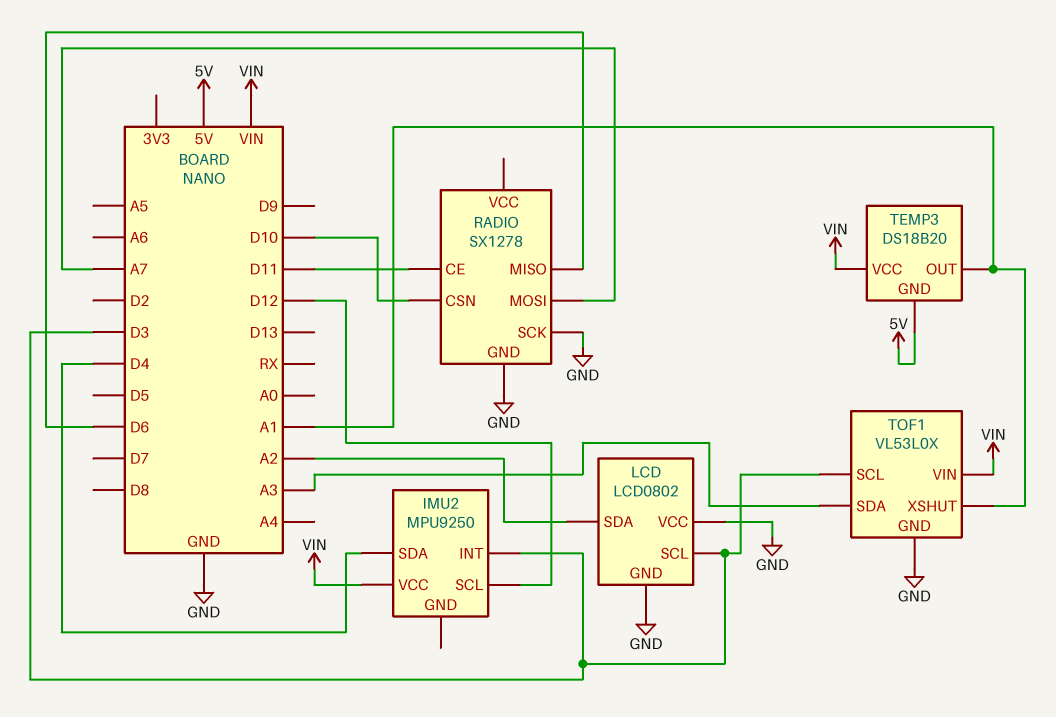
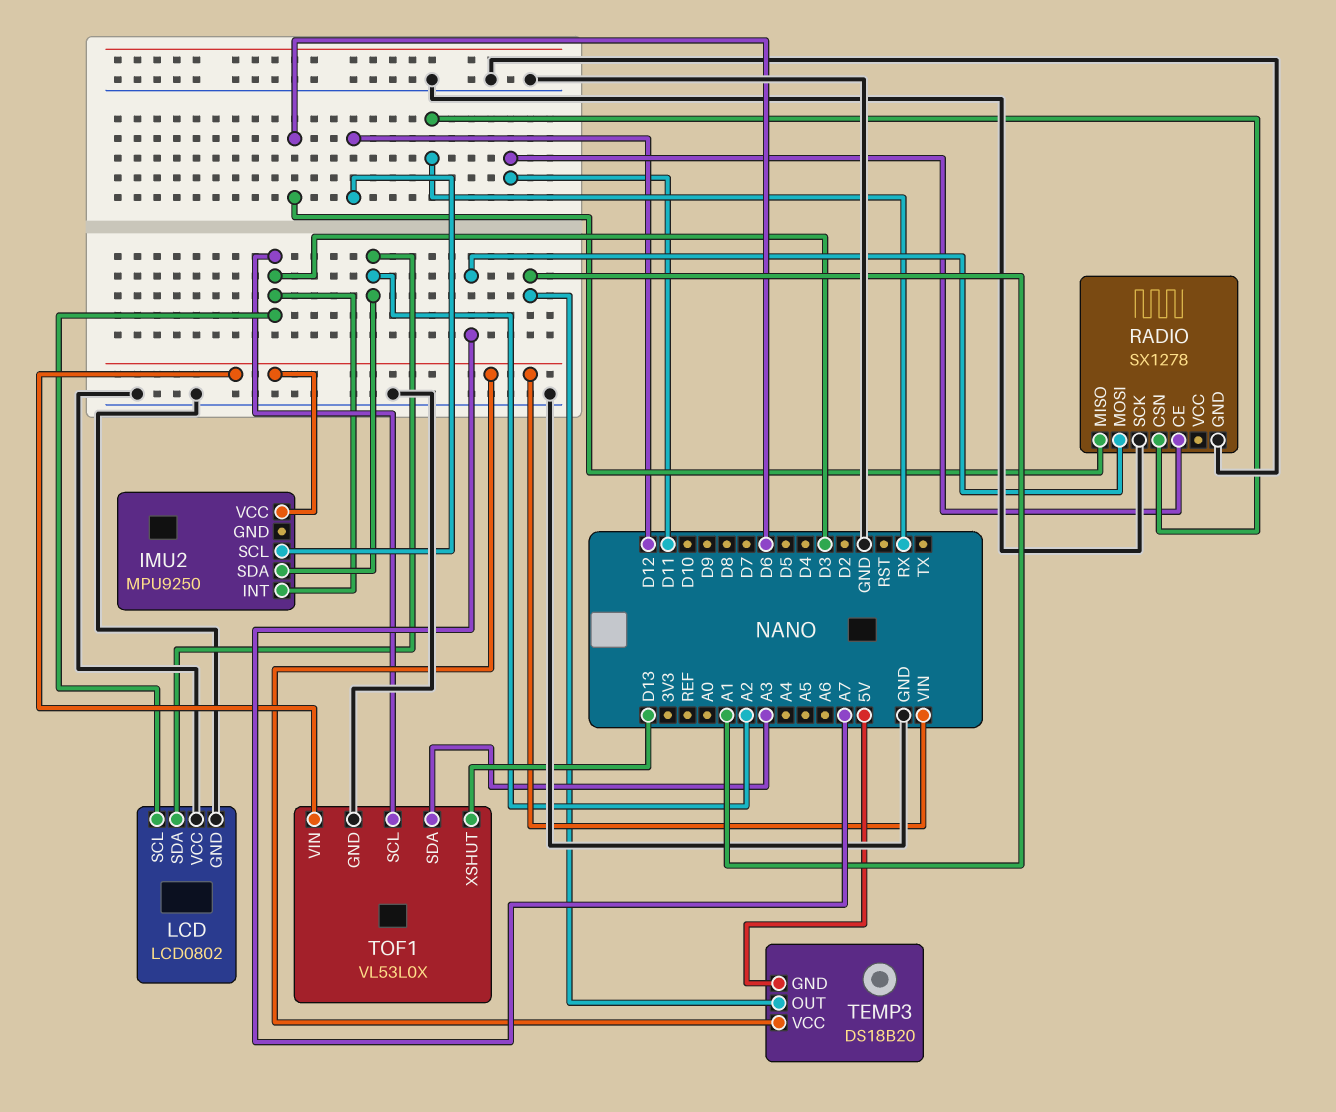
IMU2 pin SDA: D4 -> A2
RADIO pin CSN: D10 -> RX
TOF1 pin XSHUT: A1 -> D13

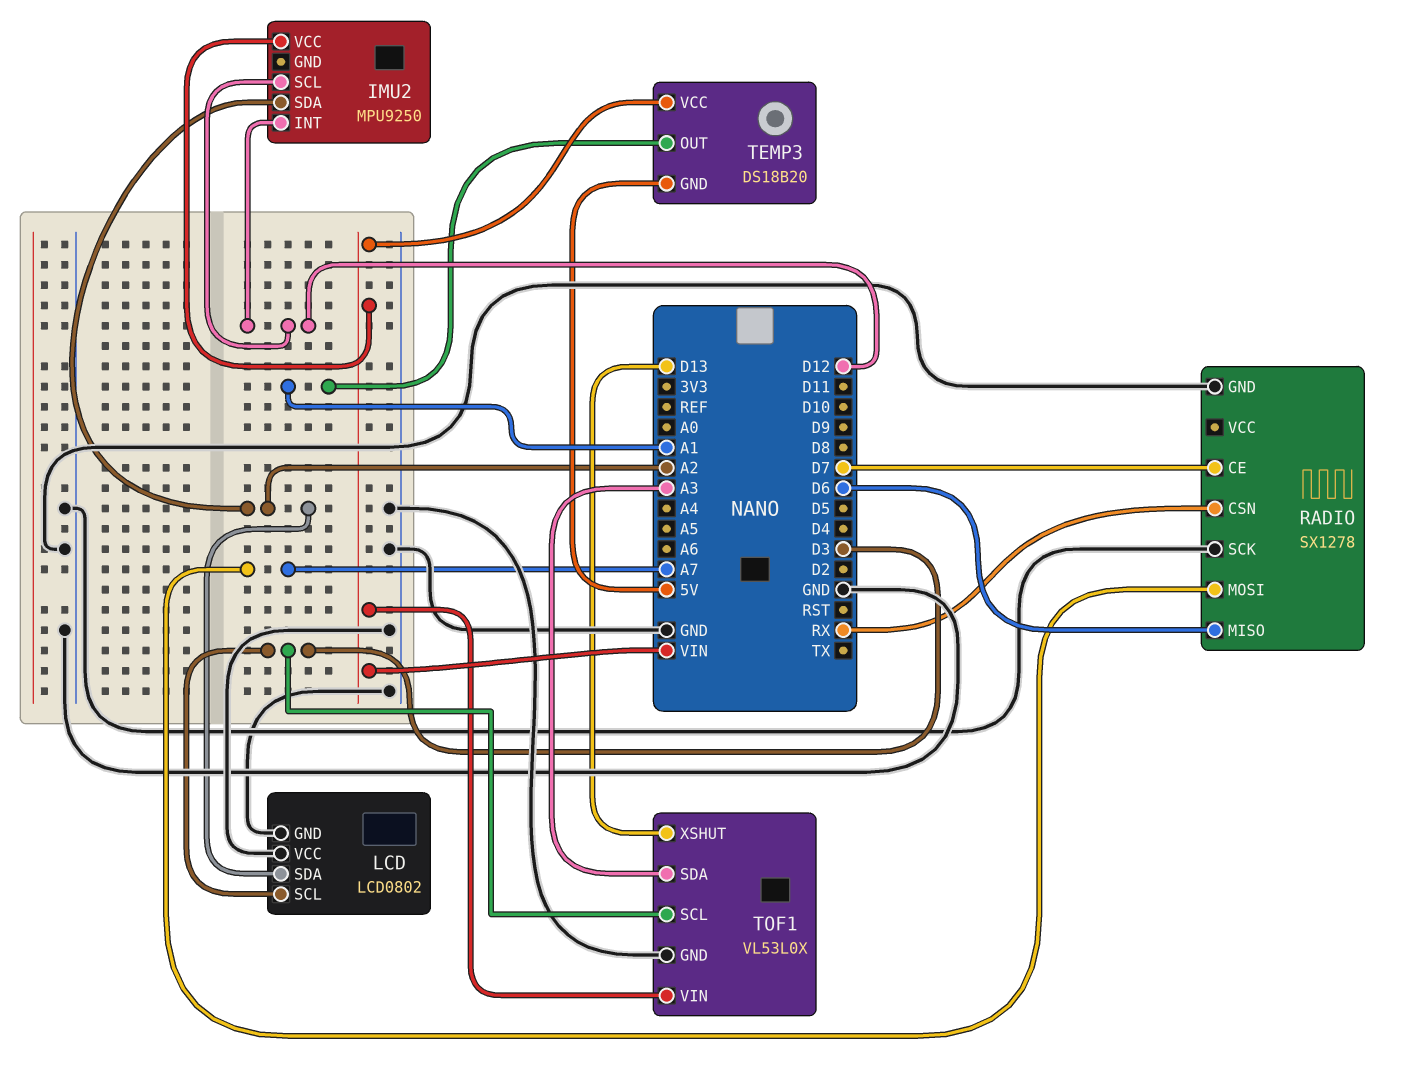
IMU2 pin INT: D3 -> D12
RADIO pin CE: D11 -> D7

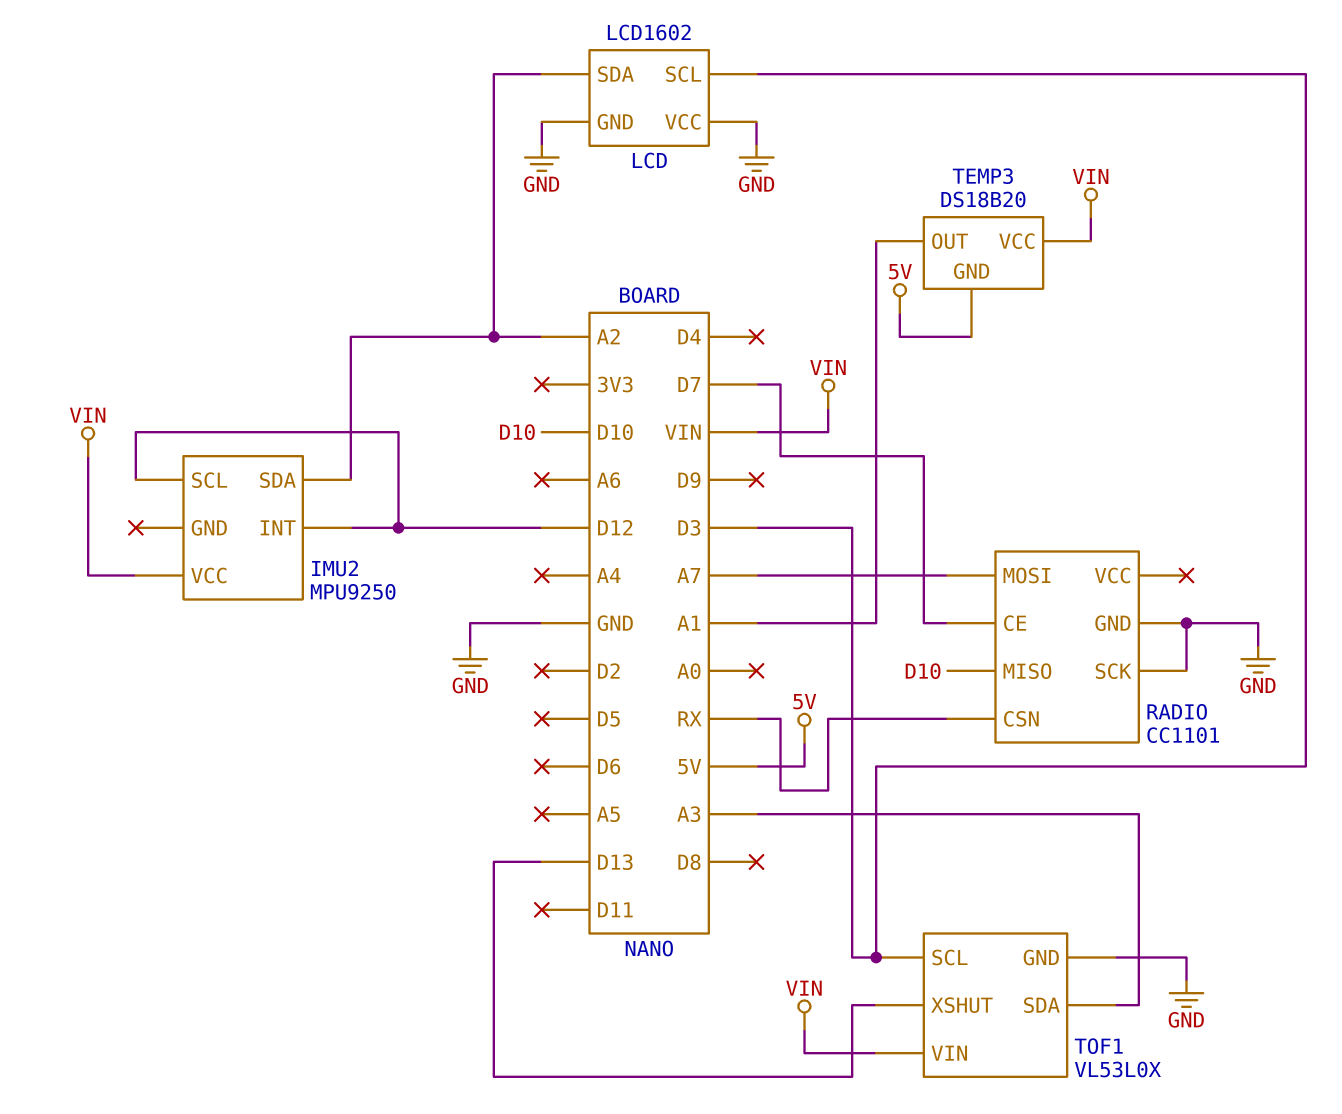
LCD: LCD0802 -> LCD1602
RADIO: SX1278 -> CC1101
RADIO pin MISO: D6 -> D10

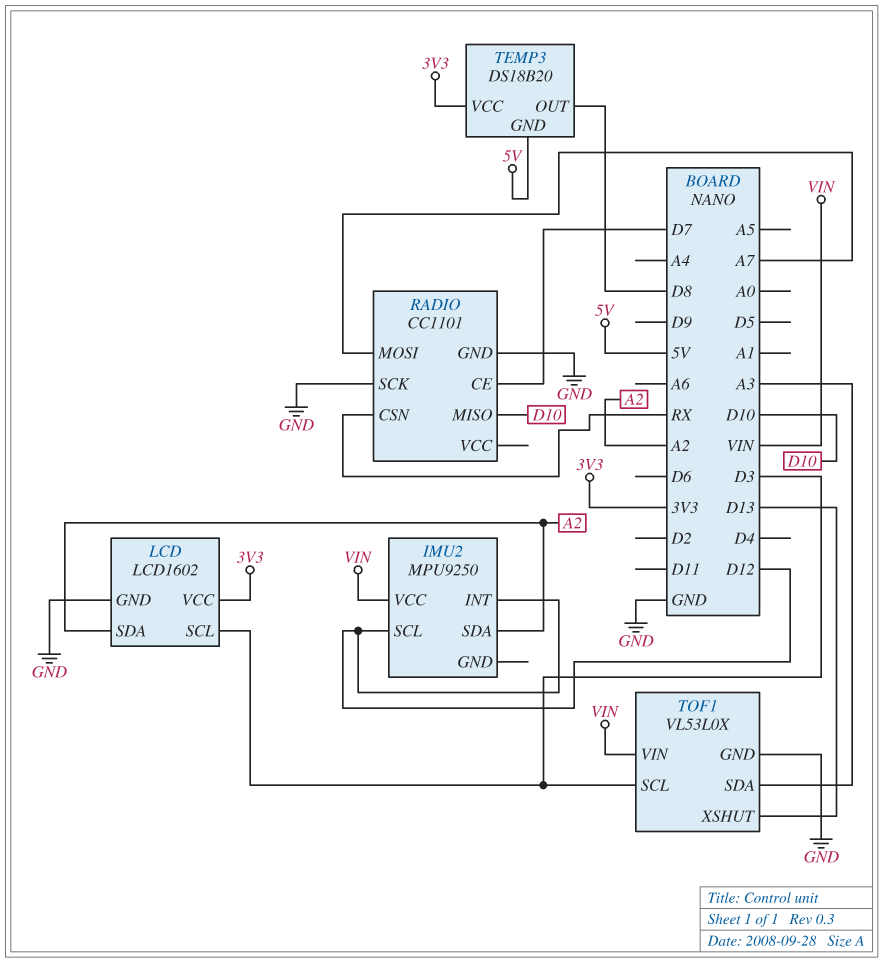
LCD pin VCC: GND -> 3V3
TEMP3 pin OUT: A1 -> D8
TEMP3 pin VCC: VIN -> 3V3

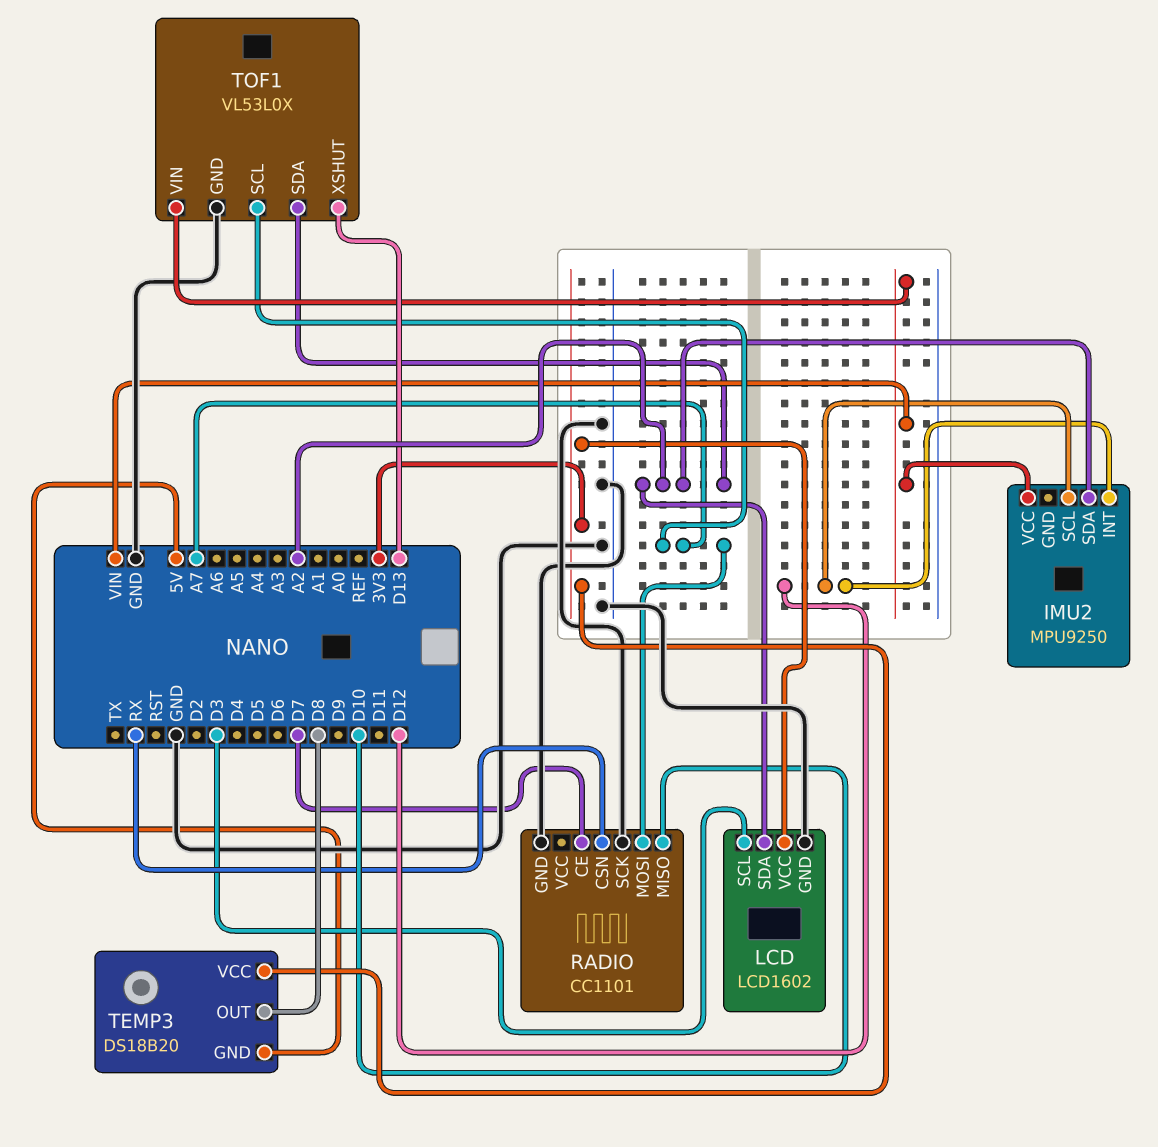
TOF1 pin SCL: D3 -> A7
TOF1 pin SDA: A3 -> A2

